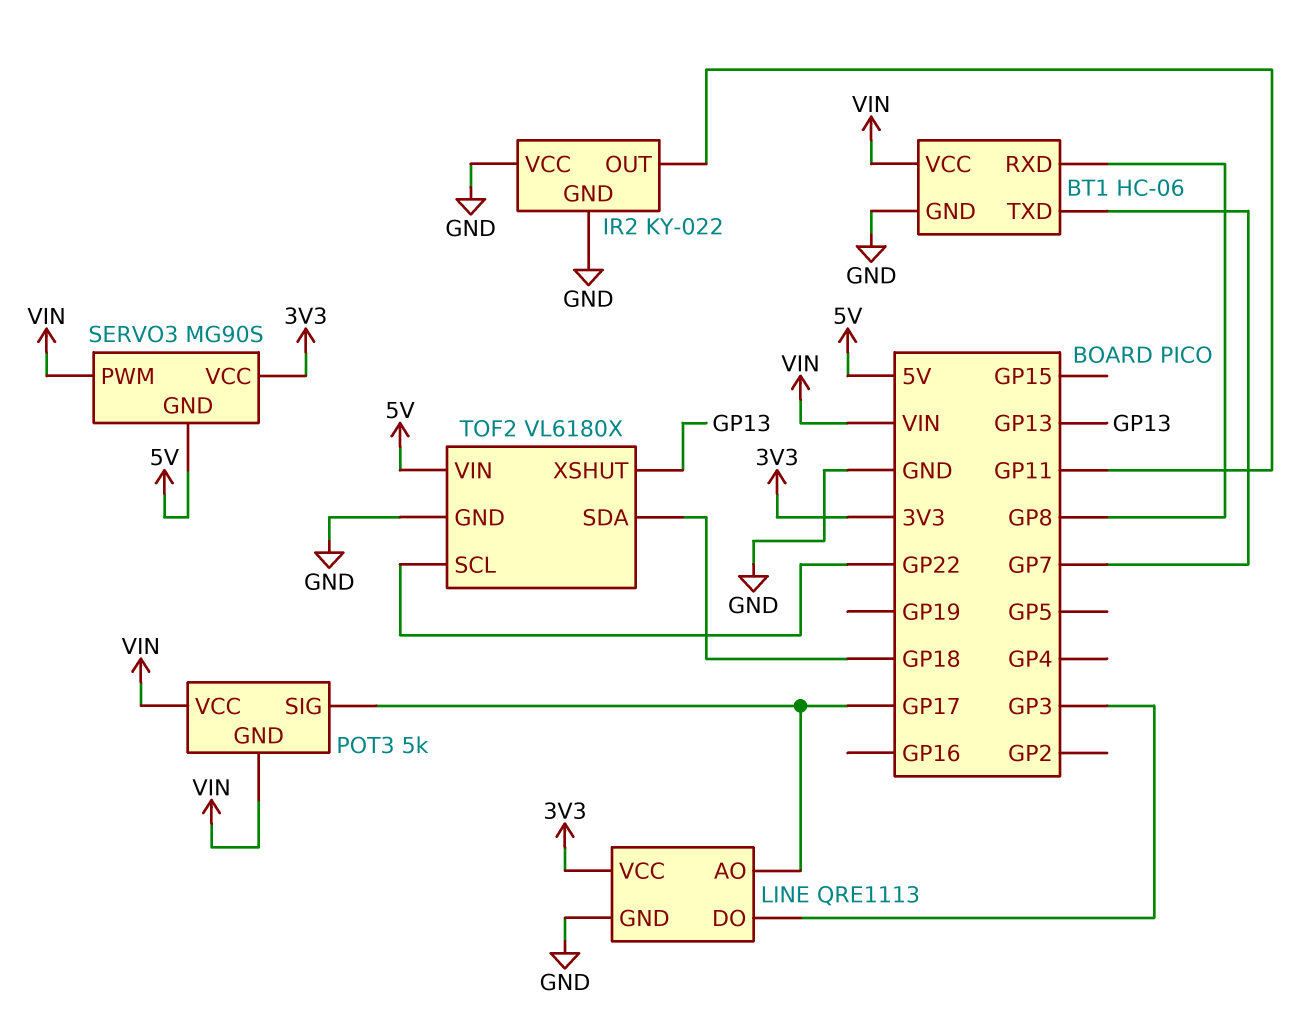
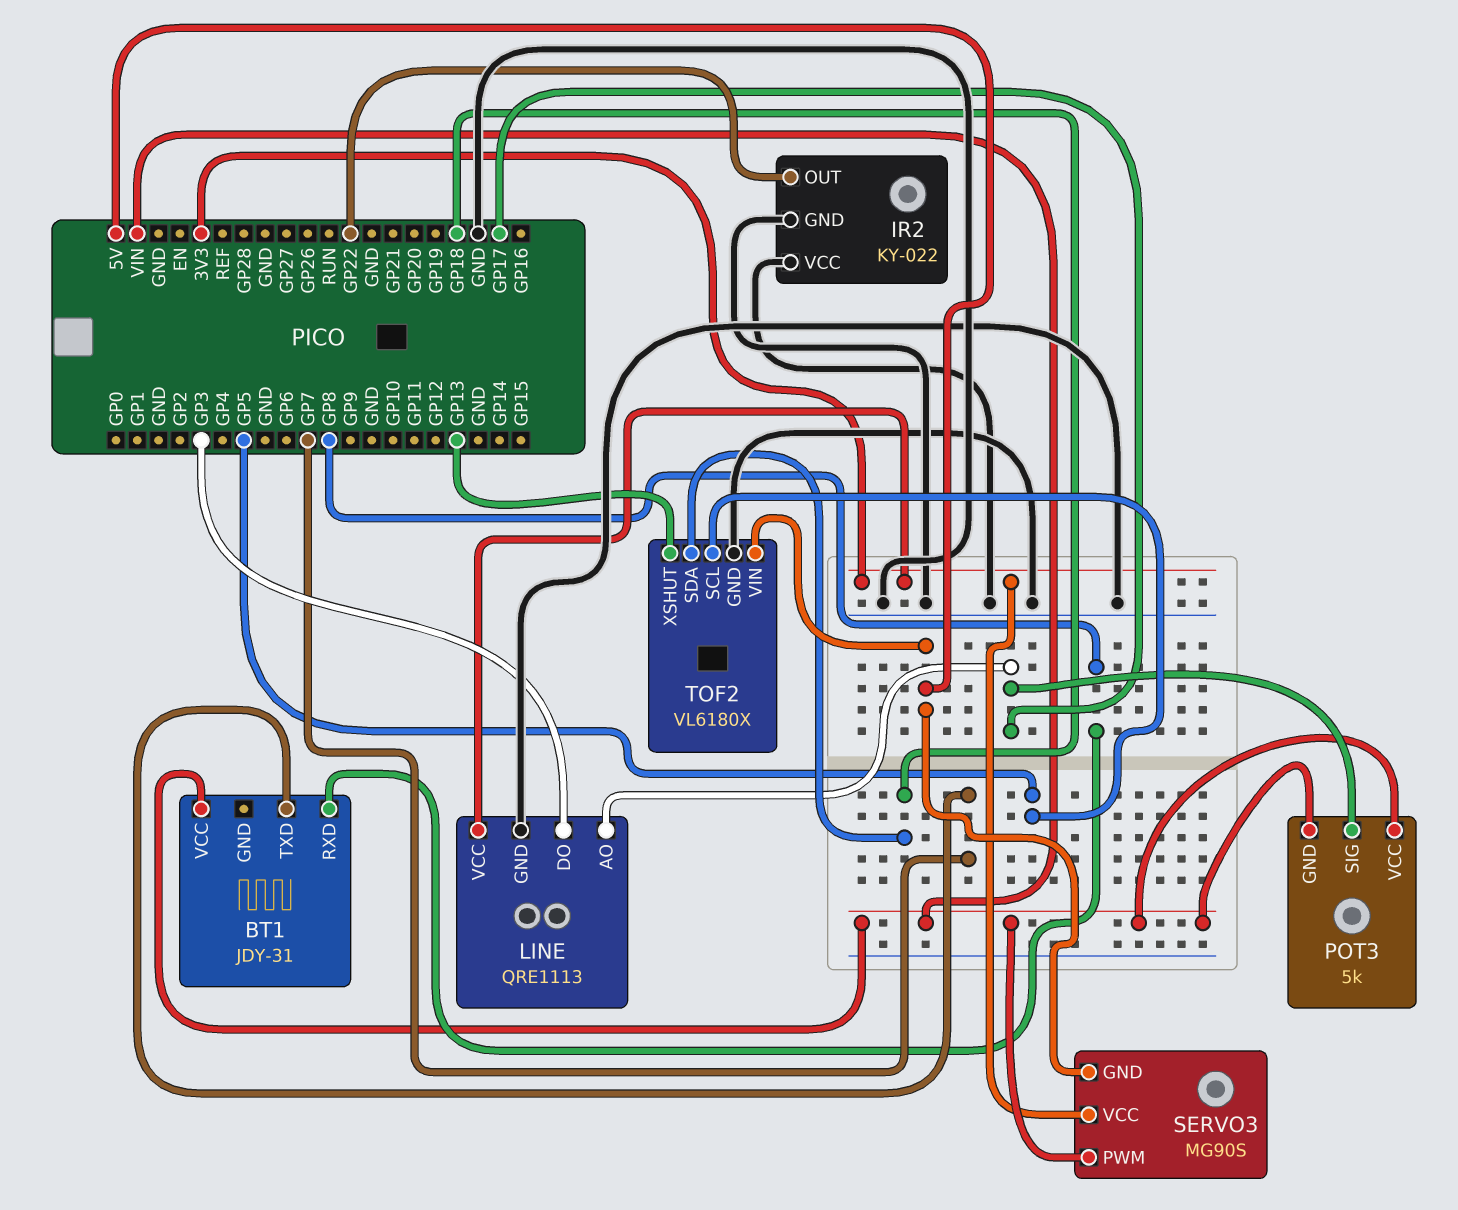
BT1: HC-06 -> JDY-31
BT1 pin GND: GND -> none
IR2 pin OUT: GP11 -> GP22
TOF2 pin SCL: GP22 -> GP5

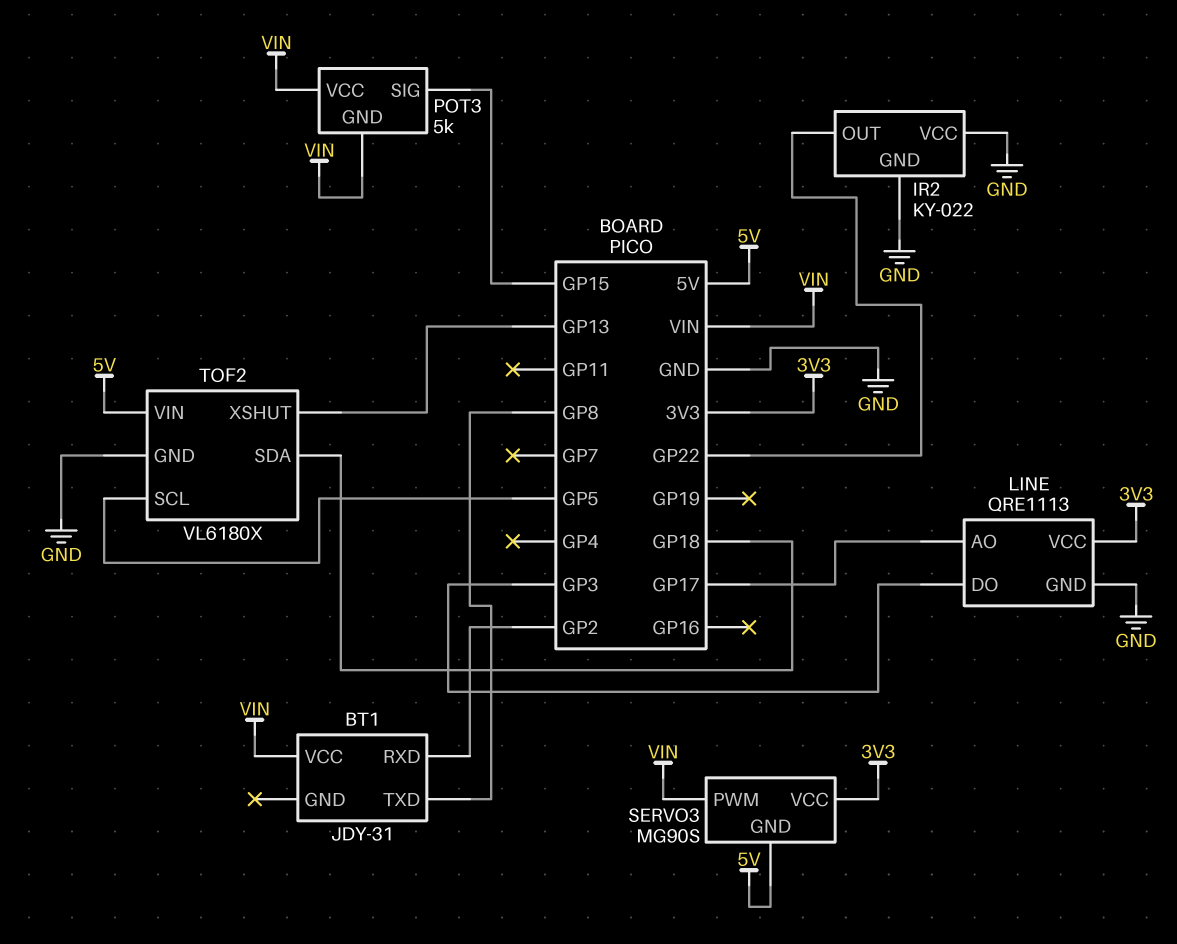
BT1 pin RXD: GP8 -> GP2
BT1 pin TXD: GP7 -> GP8
POT3 pin SIG: GP17 -> GP15

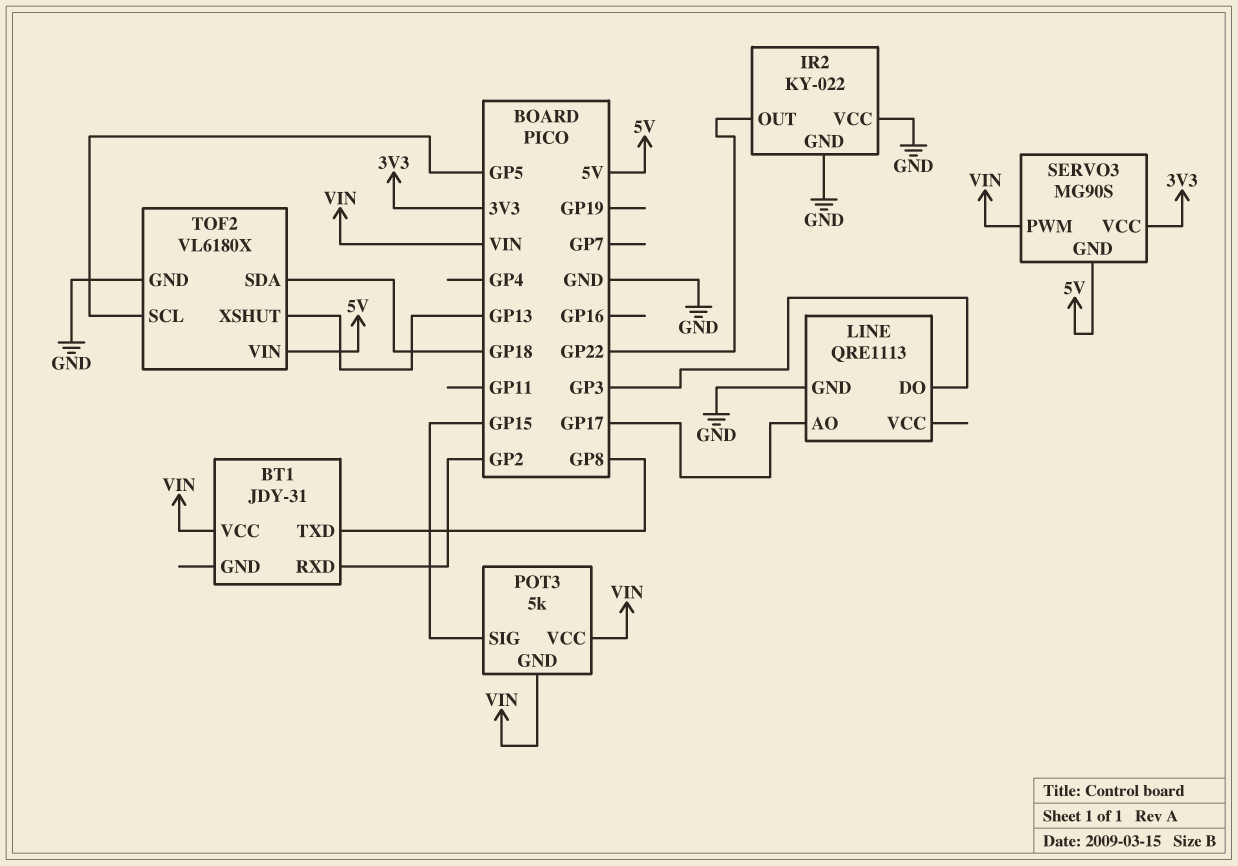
LINE pin VCC: 3V3 -> none

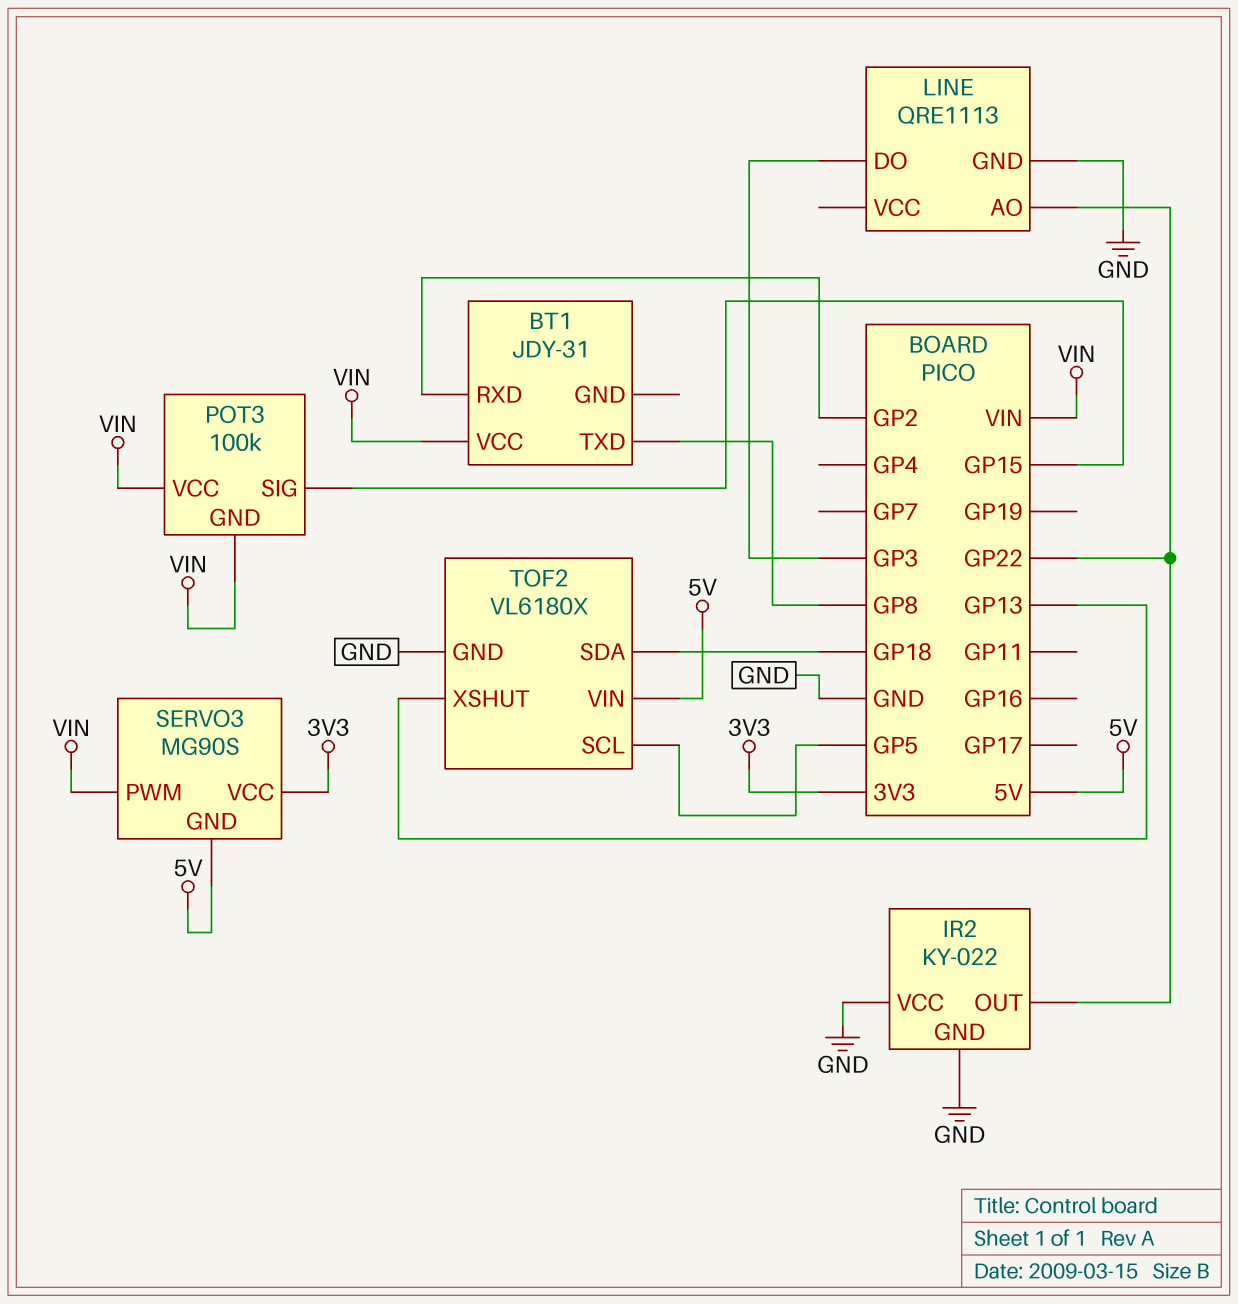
LINE pin AO: GP17 -> GP22
POT3: 5k -> 100k

